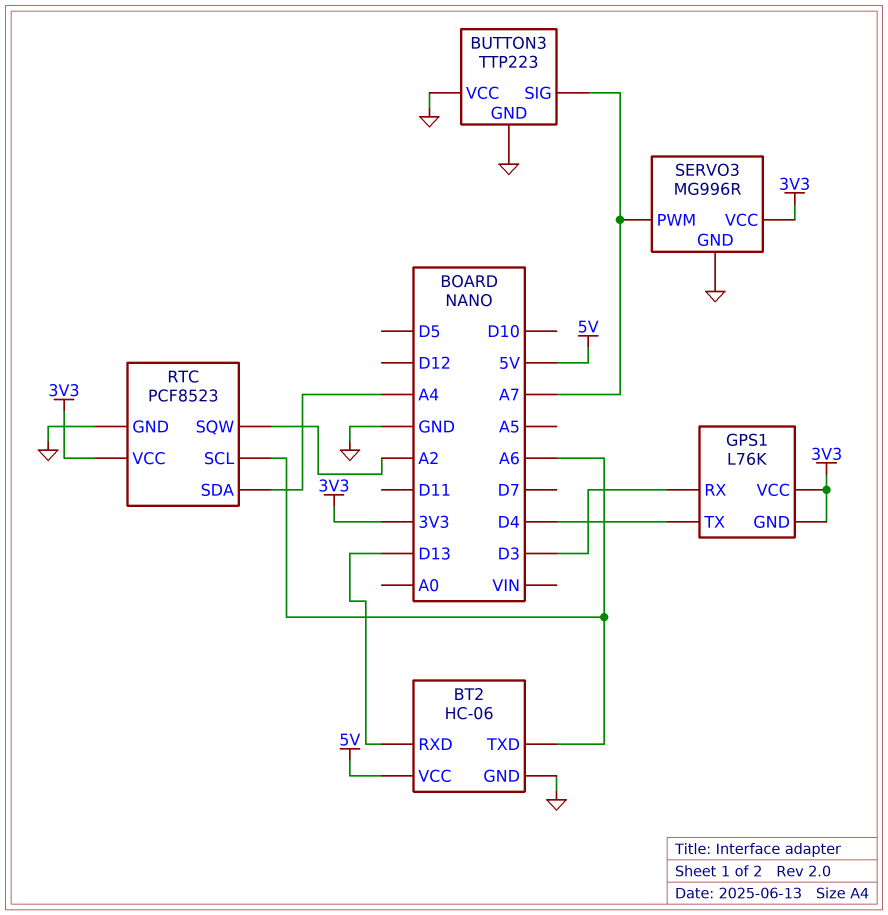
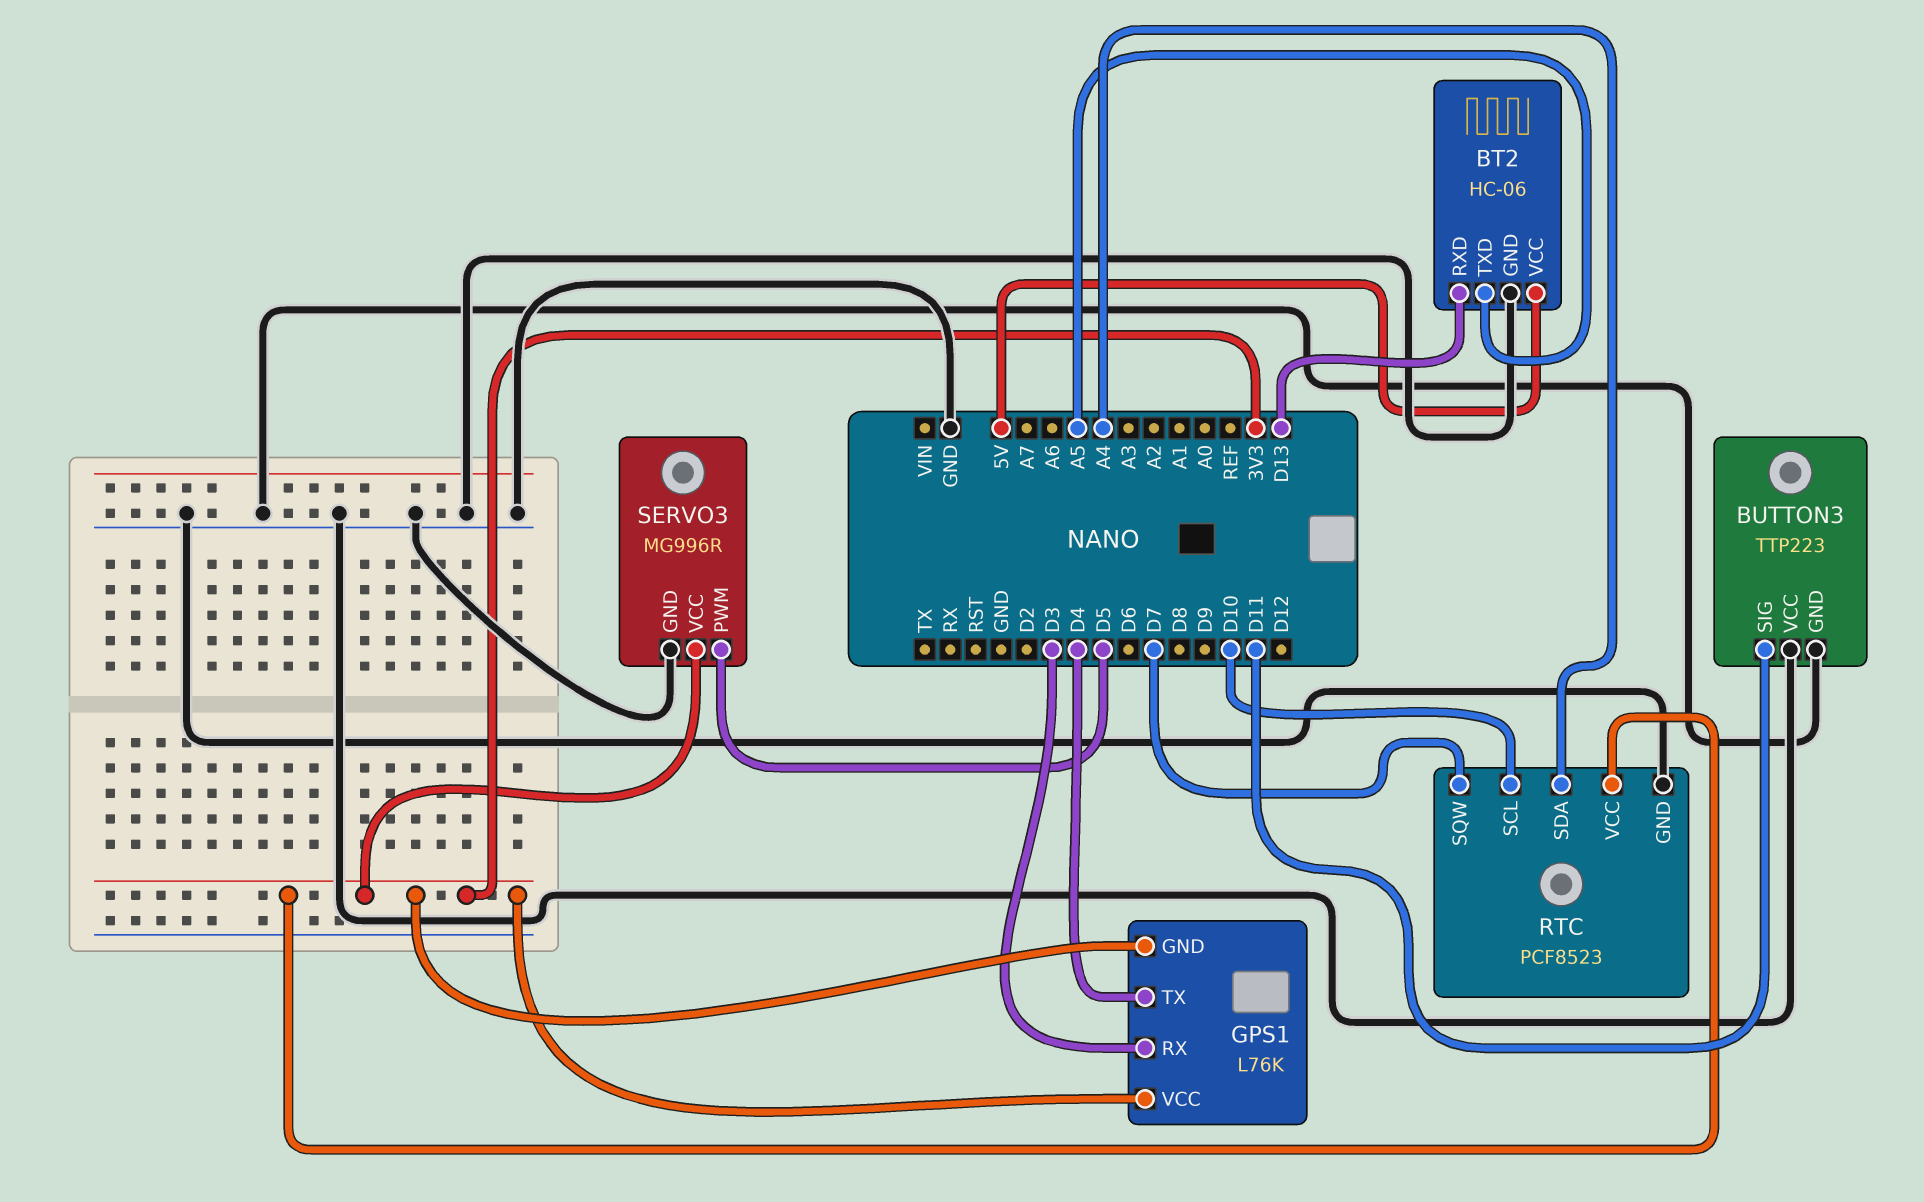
BT2 pin TXD: A6 -> A5
BUTTON3 pin SIG: A7 -> D11
RTC pin SCL: A6 -> D10
RTC pin SQW: A2 -> D7
SERVO3 pin PWM: A7 -> D5

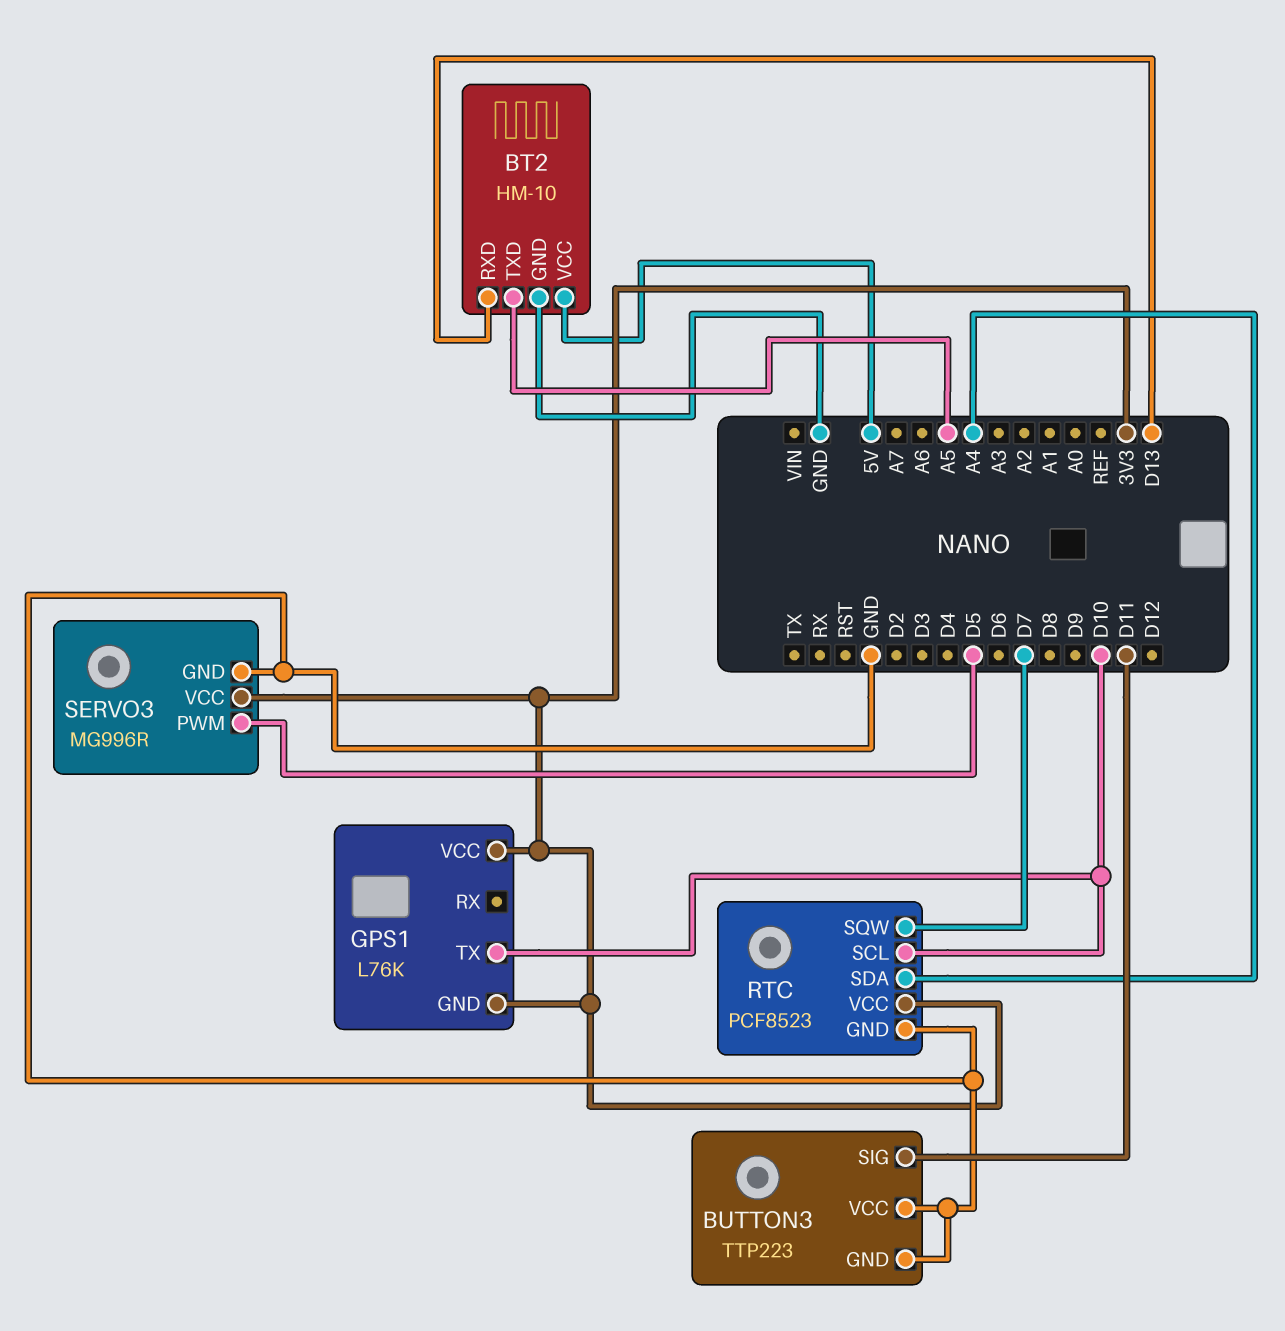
BT2: HC-06 -> HM-10
GPS1 pin RX: D3 -> none
GPS1 pin TX: D4 -> D10

